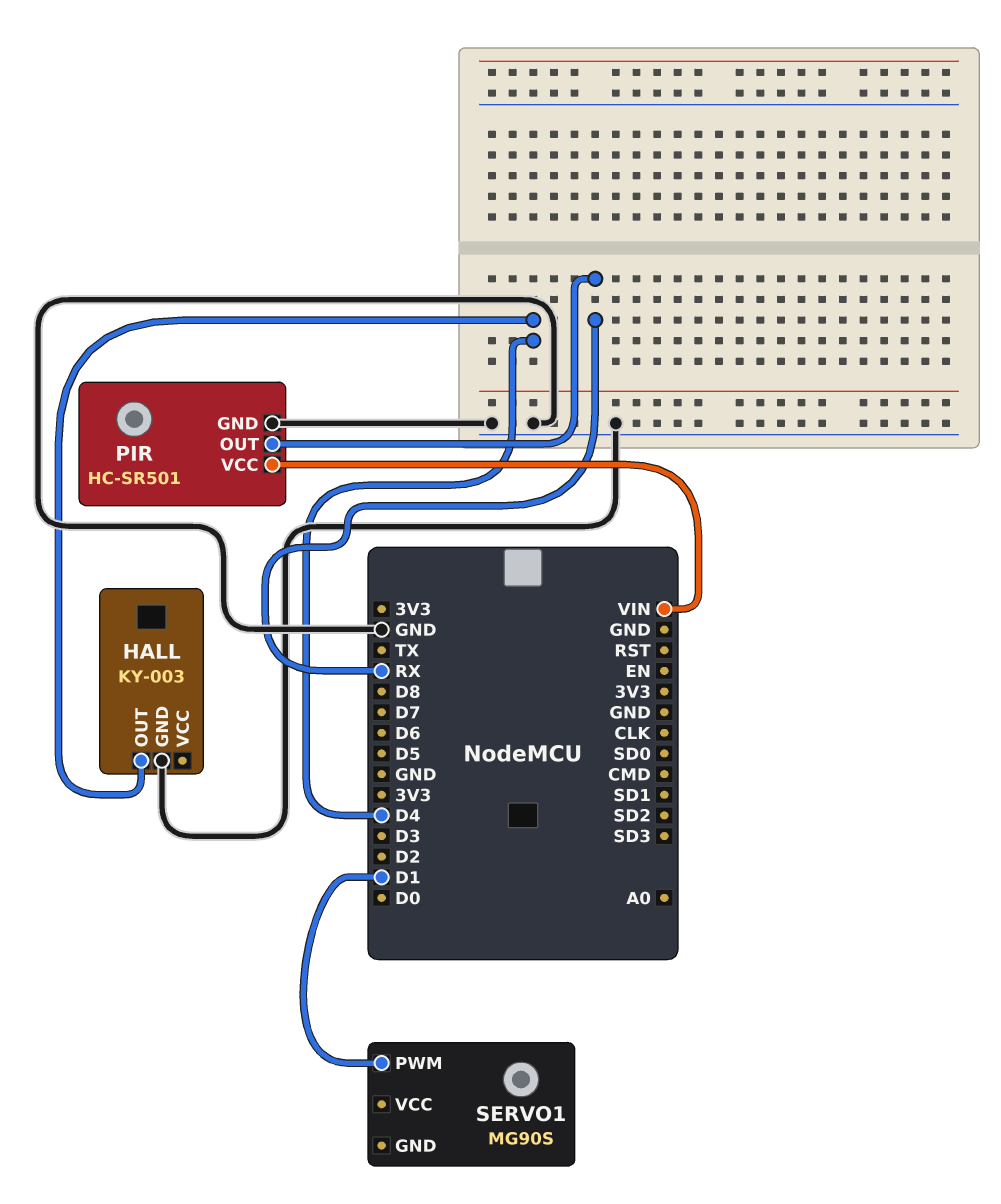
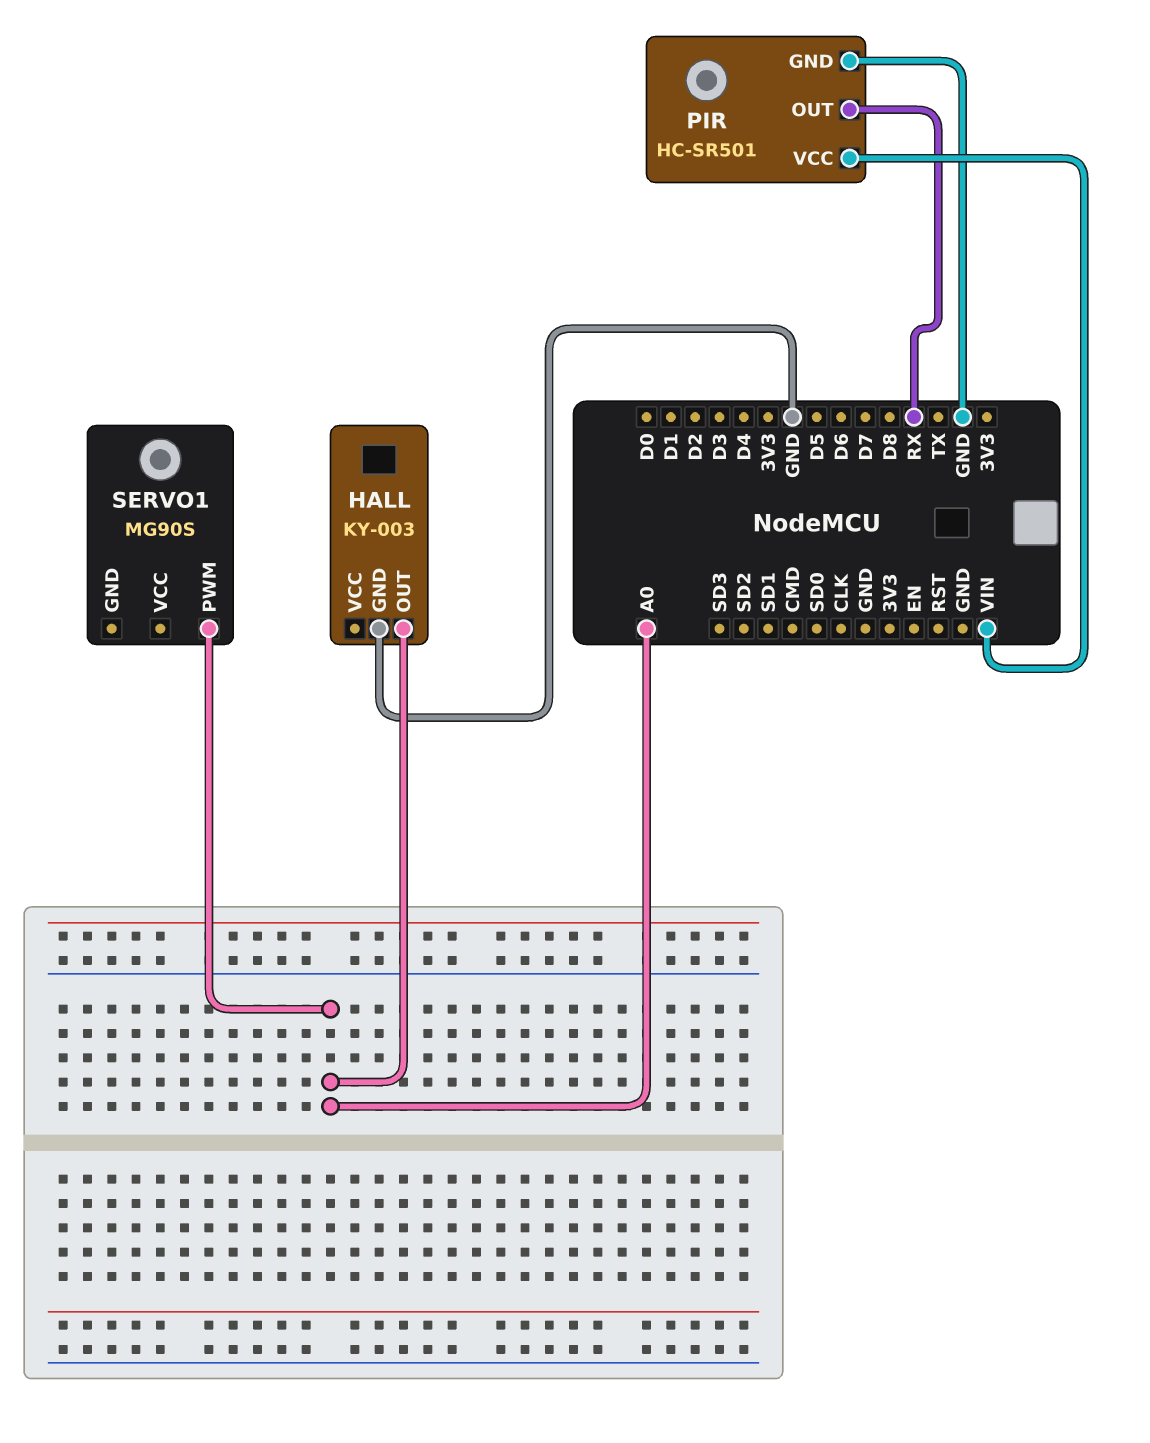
HALL pin OUT: D4 -> A0
SERVO1 pin PWM: D1 -> A0

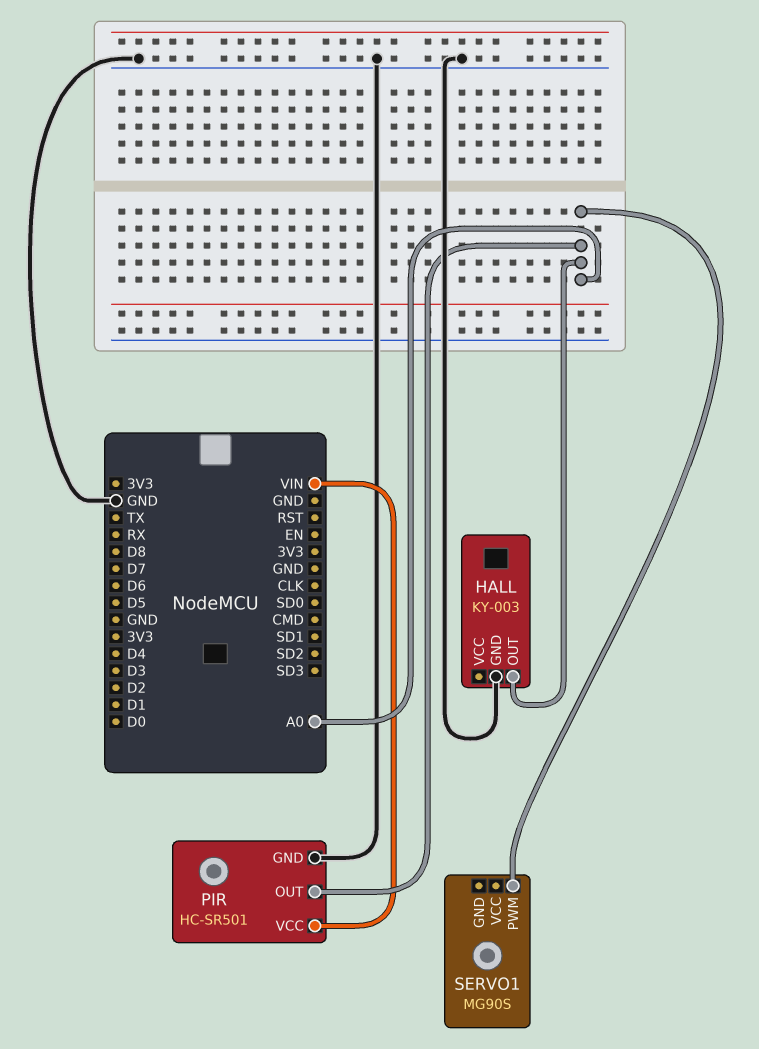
PIR pin OUT: RX -> A0

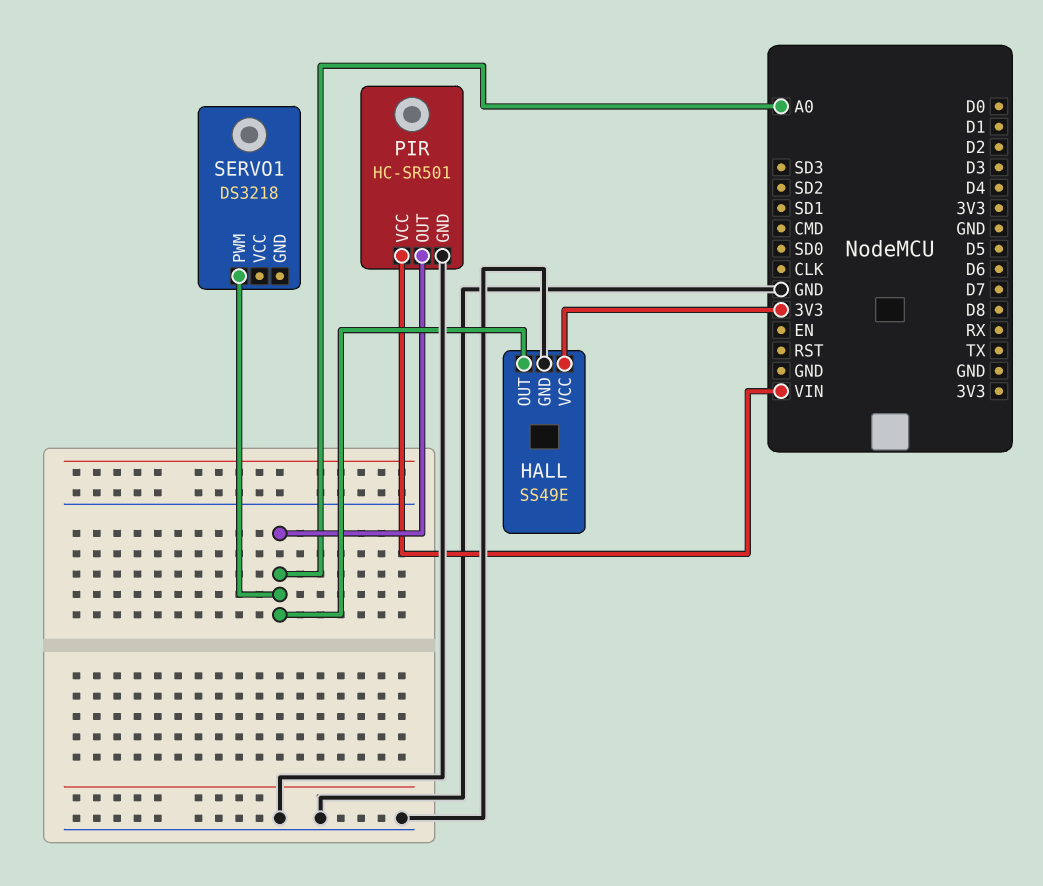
HALL: KY-003 -> SS49E
HALL pin VCC: none -> 3V3
SERVO1: MG90S -> DS3218

